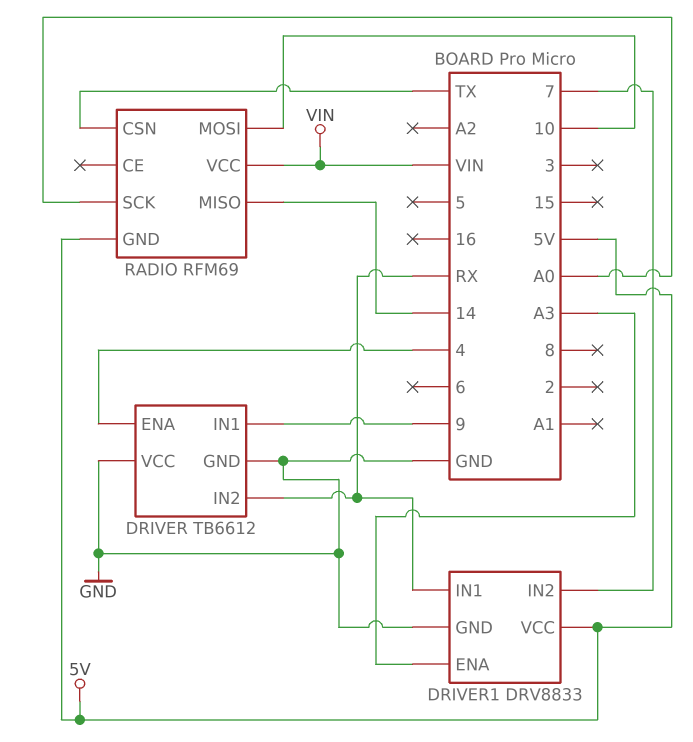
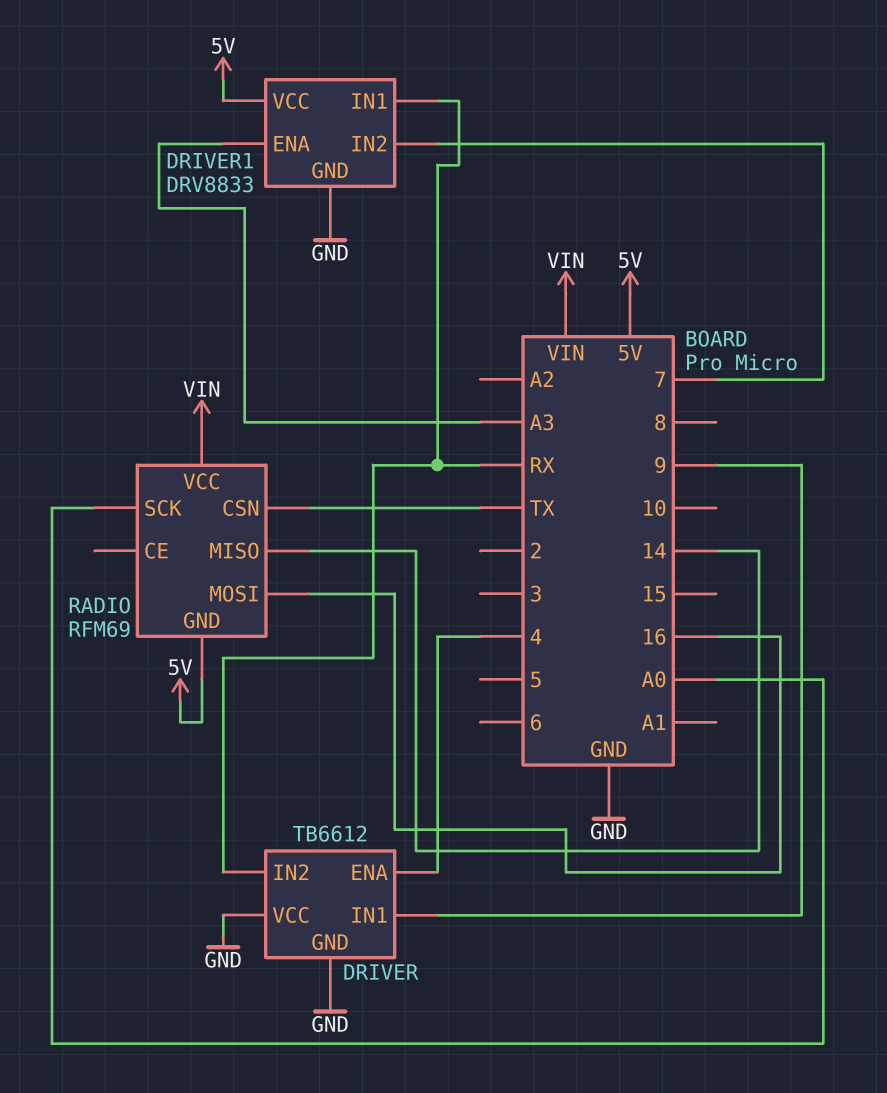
RADIO pin MOSI: 10 -> 16

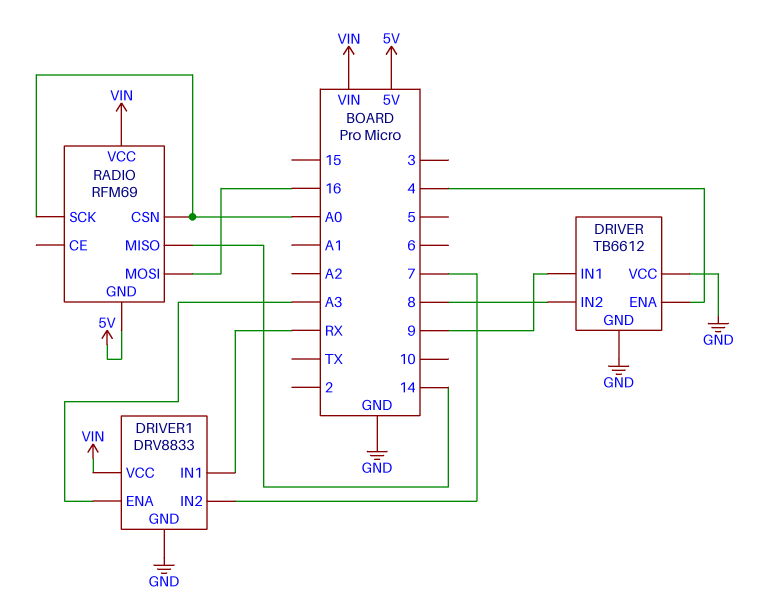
DRIVER pin IN2: RX -> 8
DRIVER1 pin VCC: 5V -> VIN
RADIO pin CSN: TX -> A0

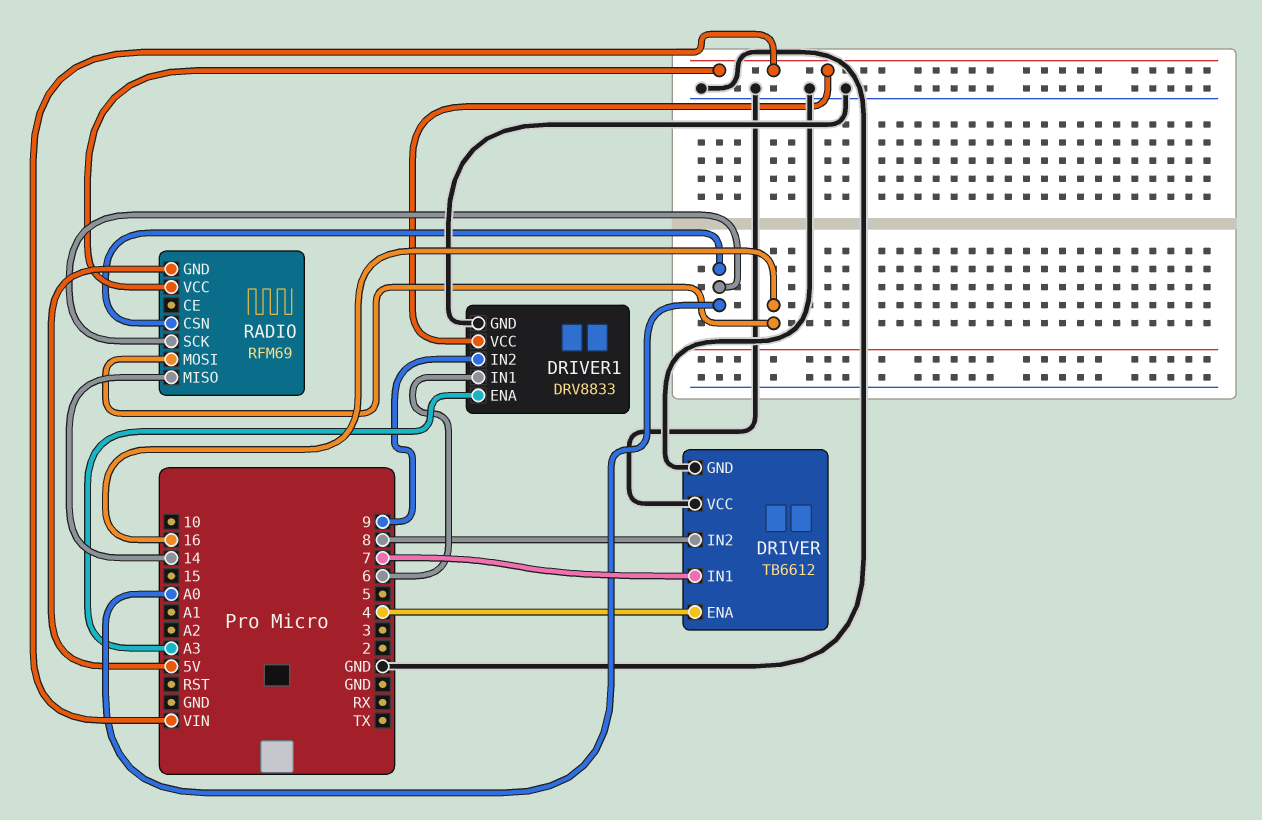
DRIVER pin IN1: 9 -> 7
DRIVER1 pin IN1: RX -> 6
DRIVER1 pin IN2: 7 -> 9

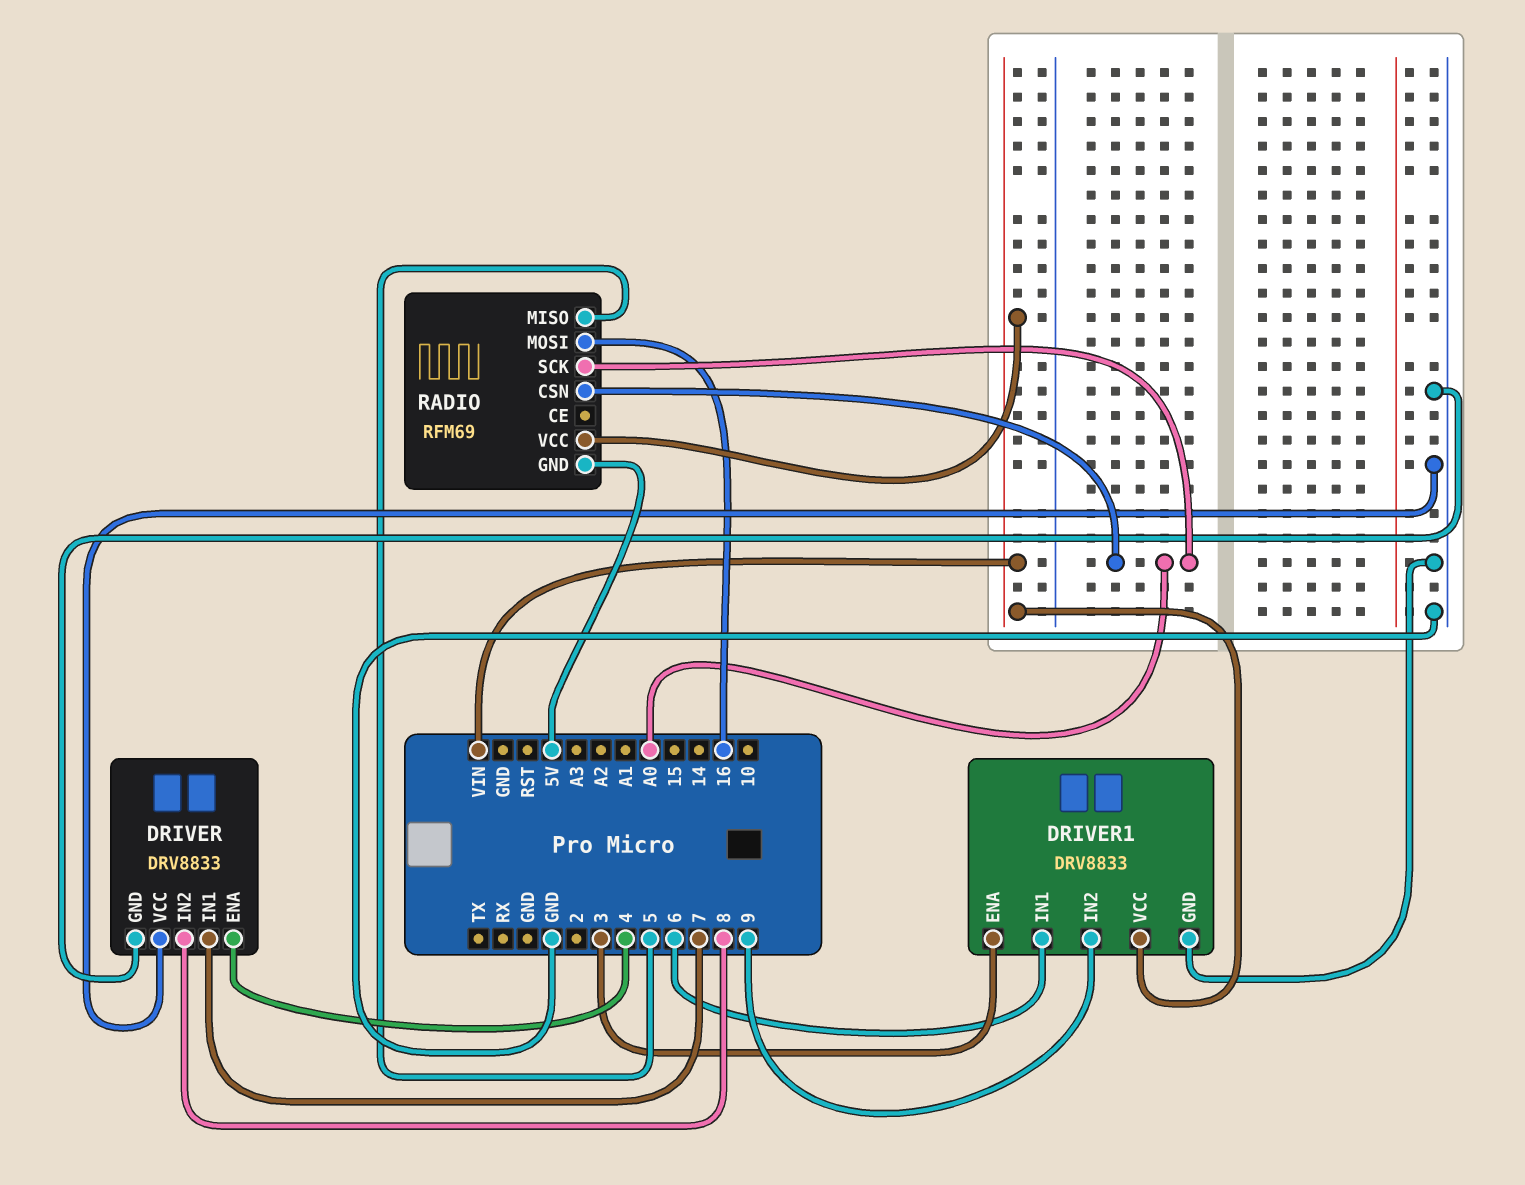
DRIVER: TB6612 -> DRV8833
DRIVER1 pin ENA: A3 -> 3
RADIO pin MISO: 14 -> 5

